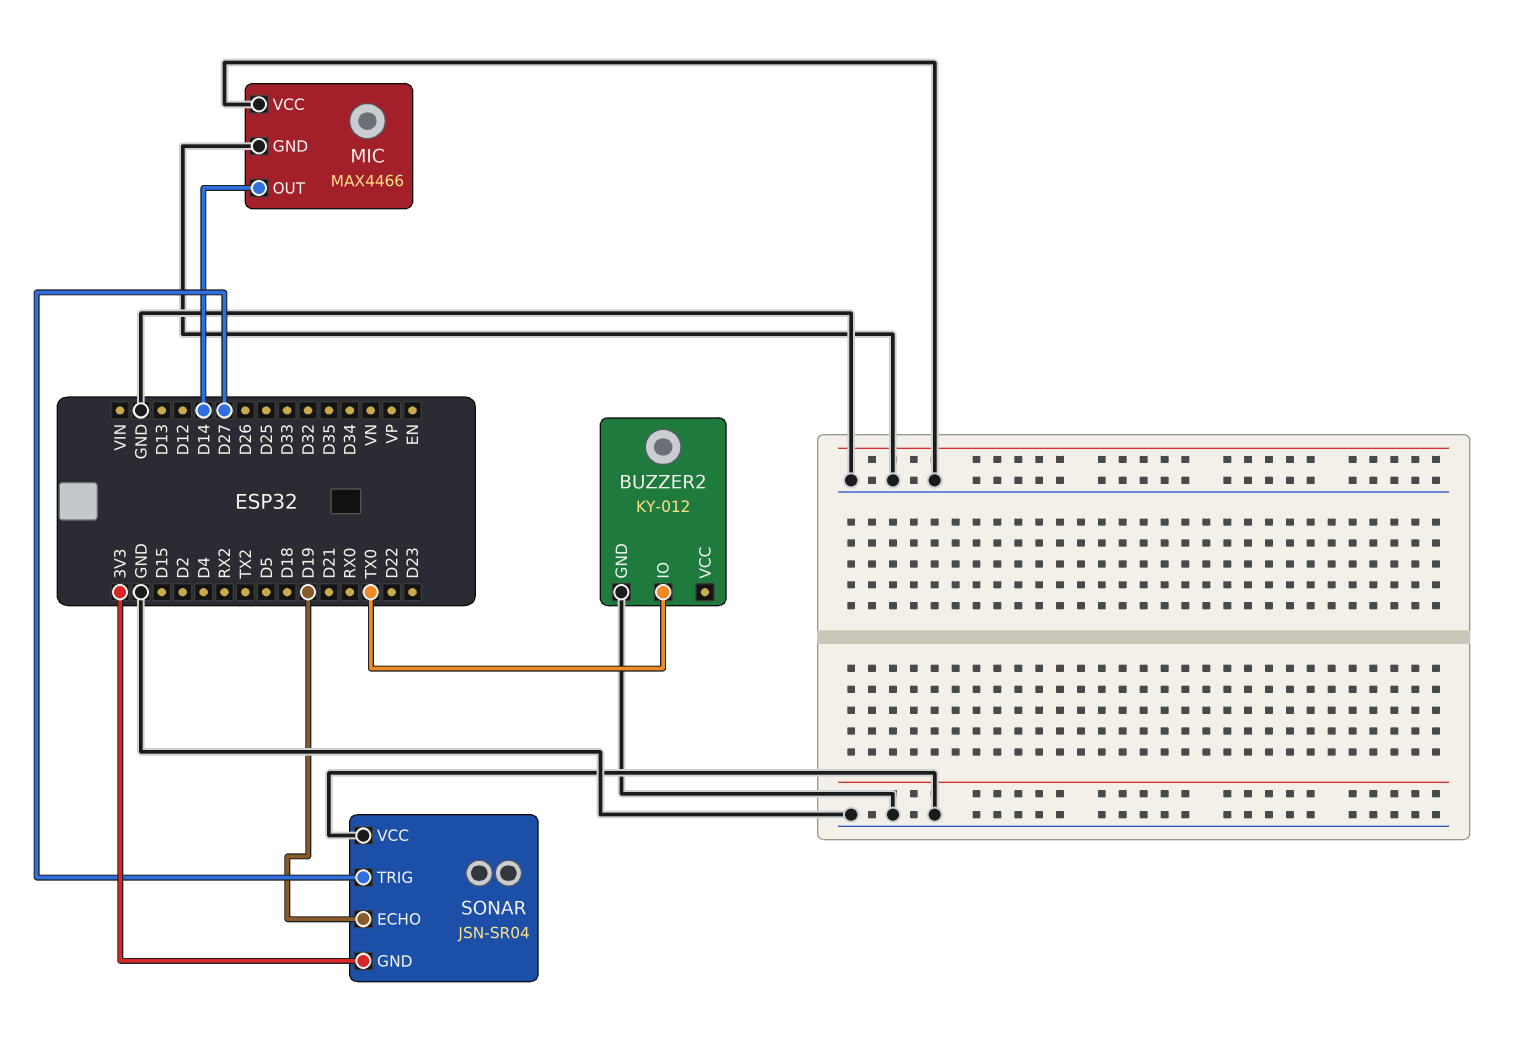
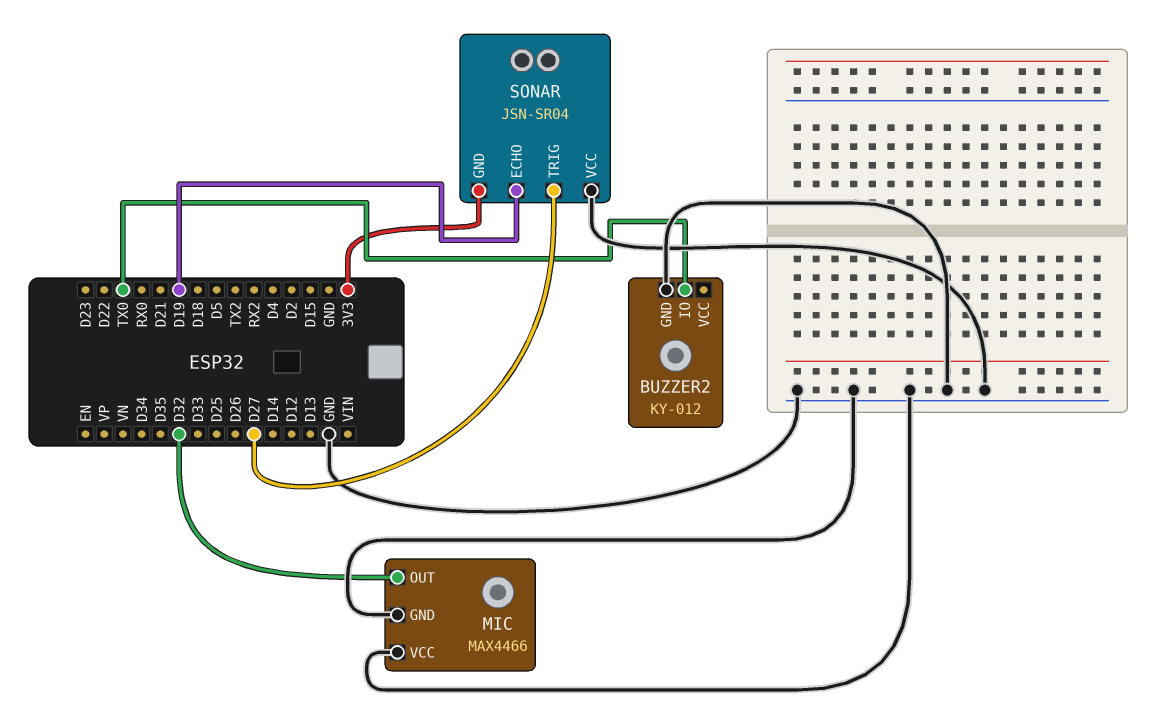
MIC pin OUT: D14 -> D32

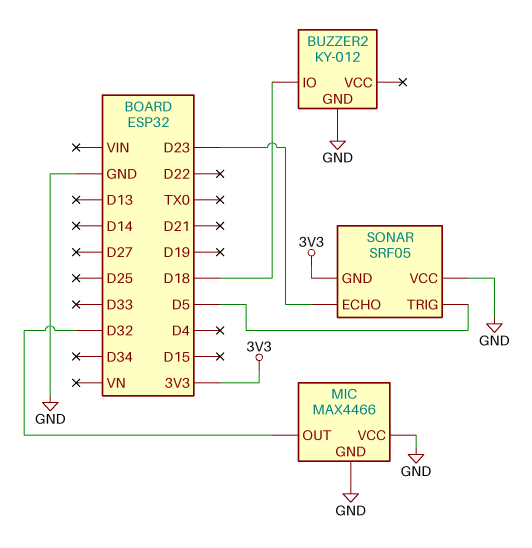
BUZZER2 pin IO: TX0 -> D18
SONAR: JSN-SR04 -> SRF05
SONAR pin ECHO: D19 -> D23
SONAR pin TRIG: D27 -> D5

